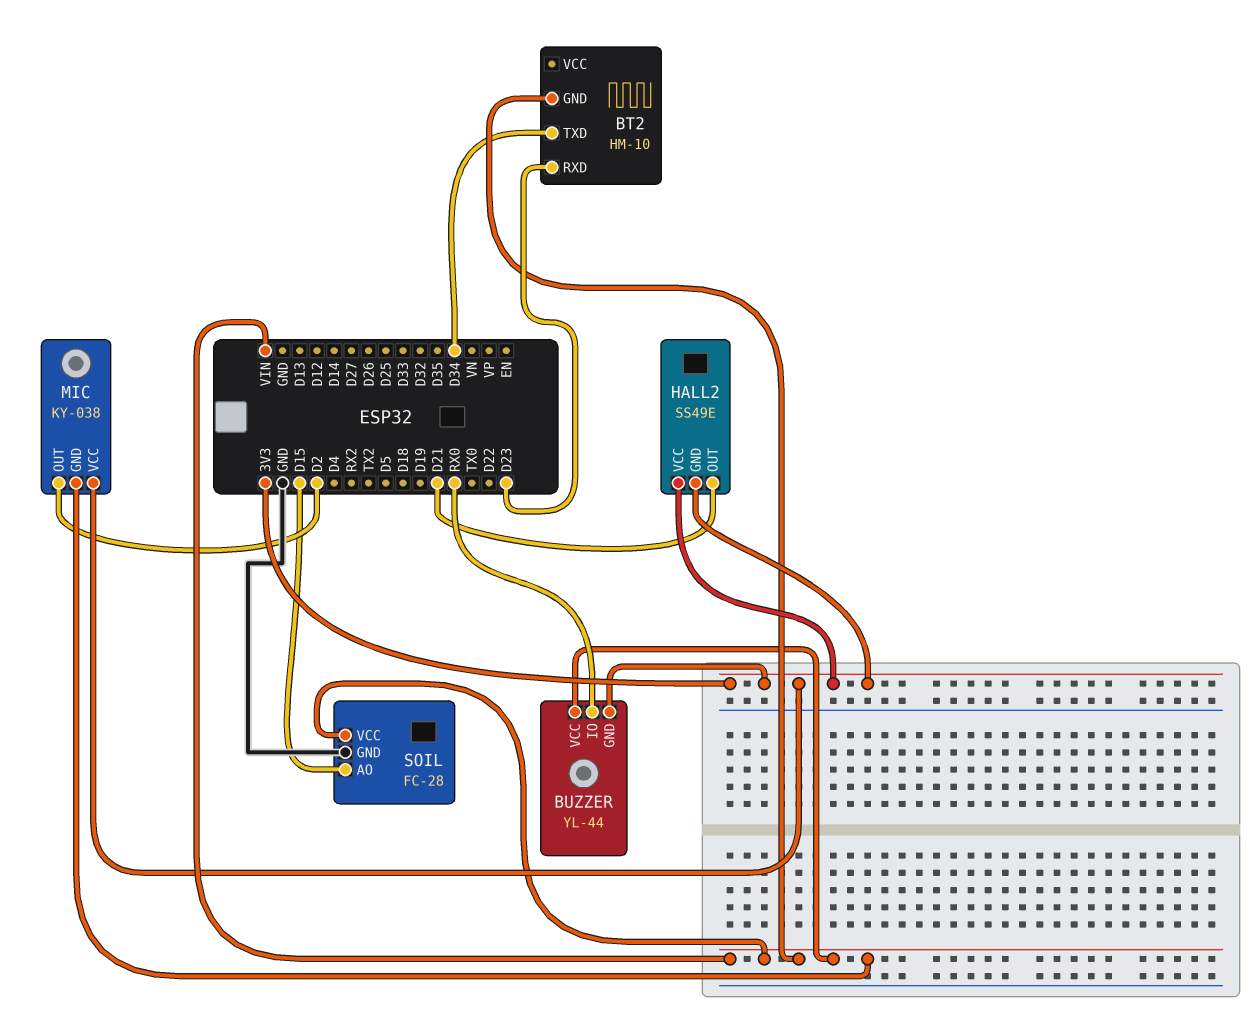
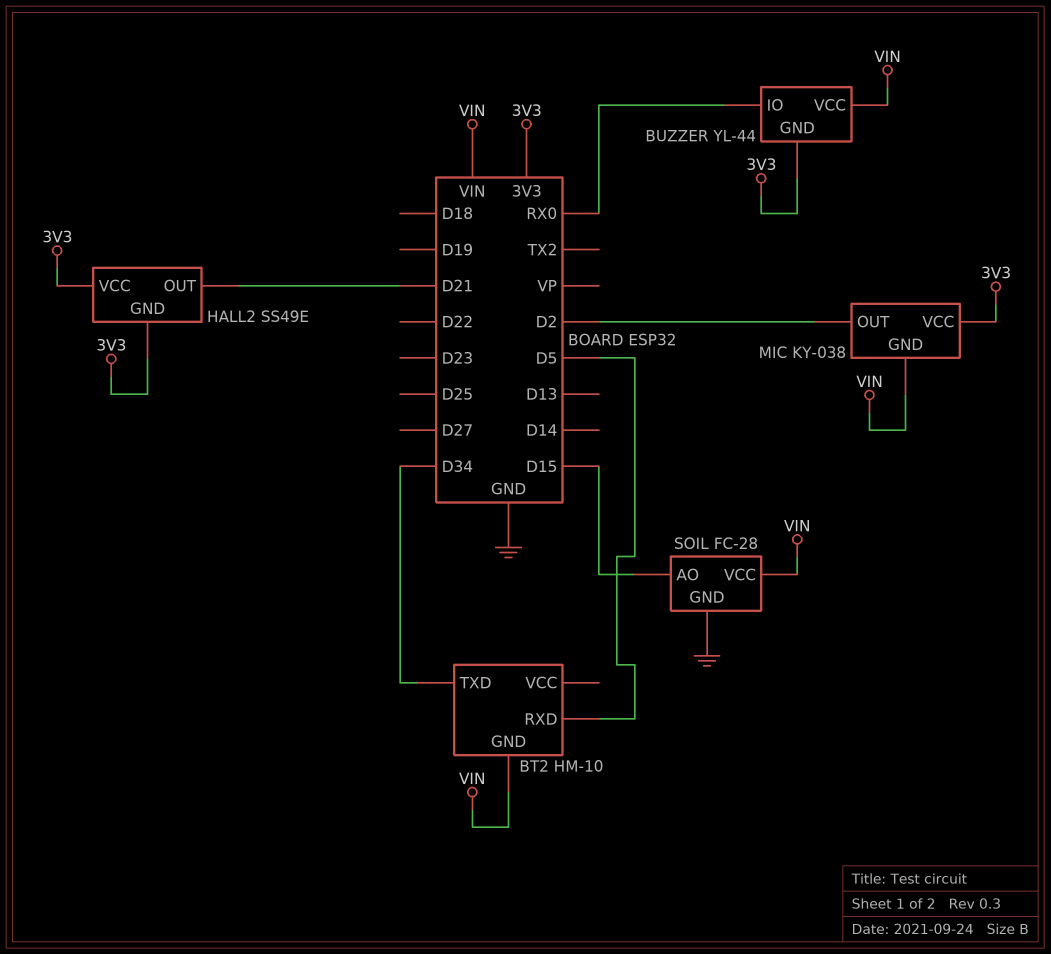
BT2 pin RXD: D23 -> D5

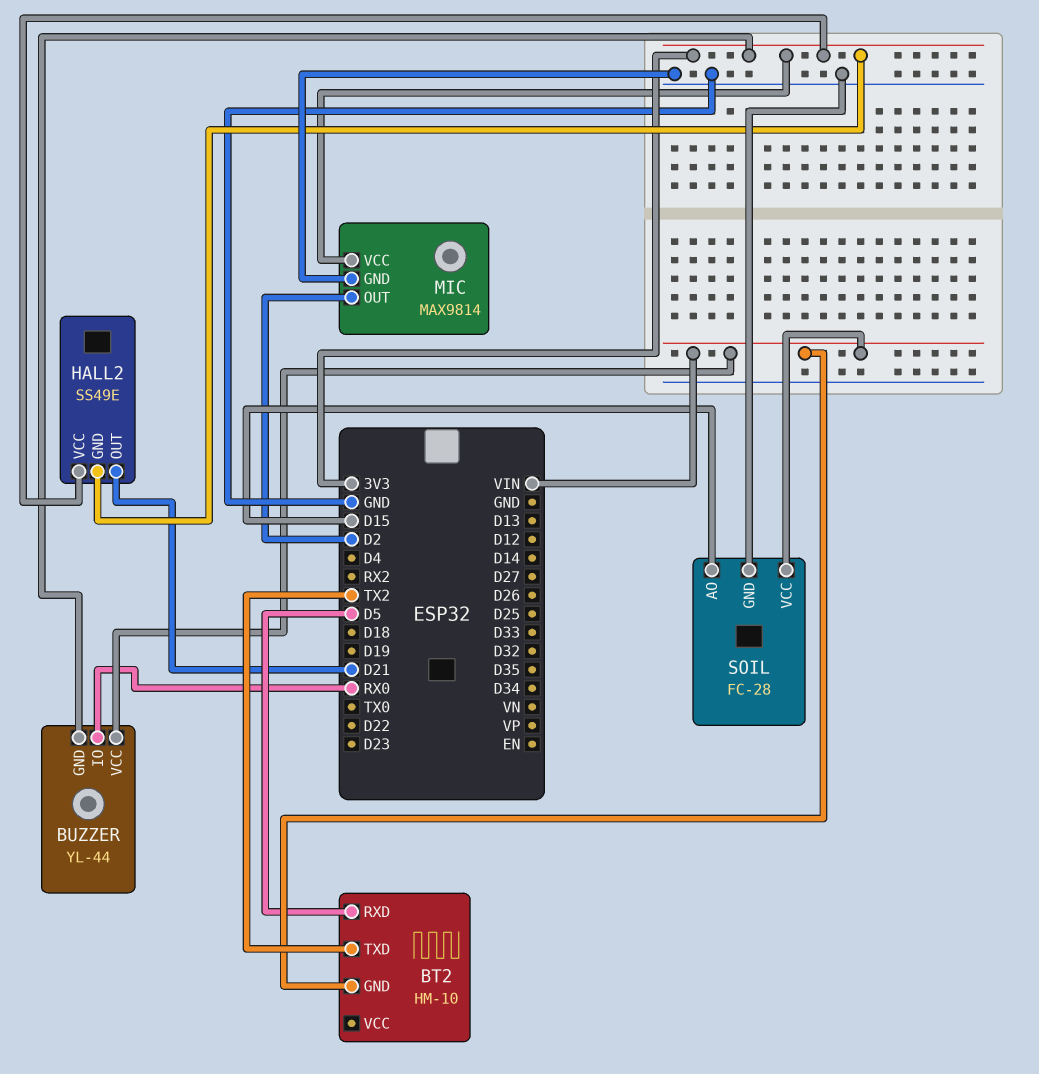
BT2 pin TXD: D34 -> TX2
MIC: KY-038 -> MAX9814
MIC pin GND: VIN -> GND

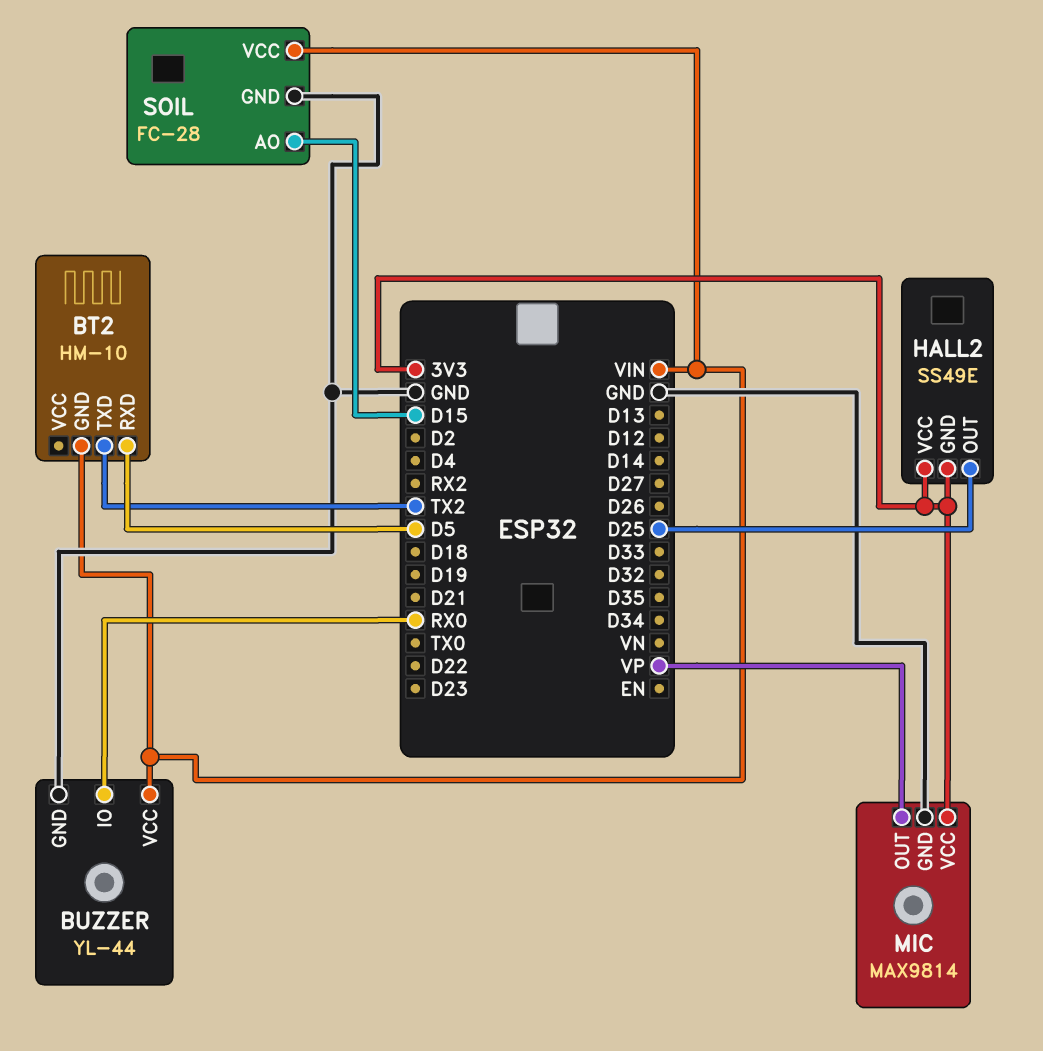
BUZZER pin GND: 3V3 -> GND
HALL2 pin OUT: D21 -> D25
MIC pin OUT: D2 -> VP

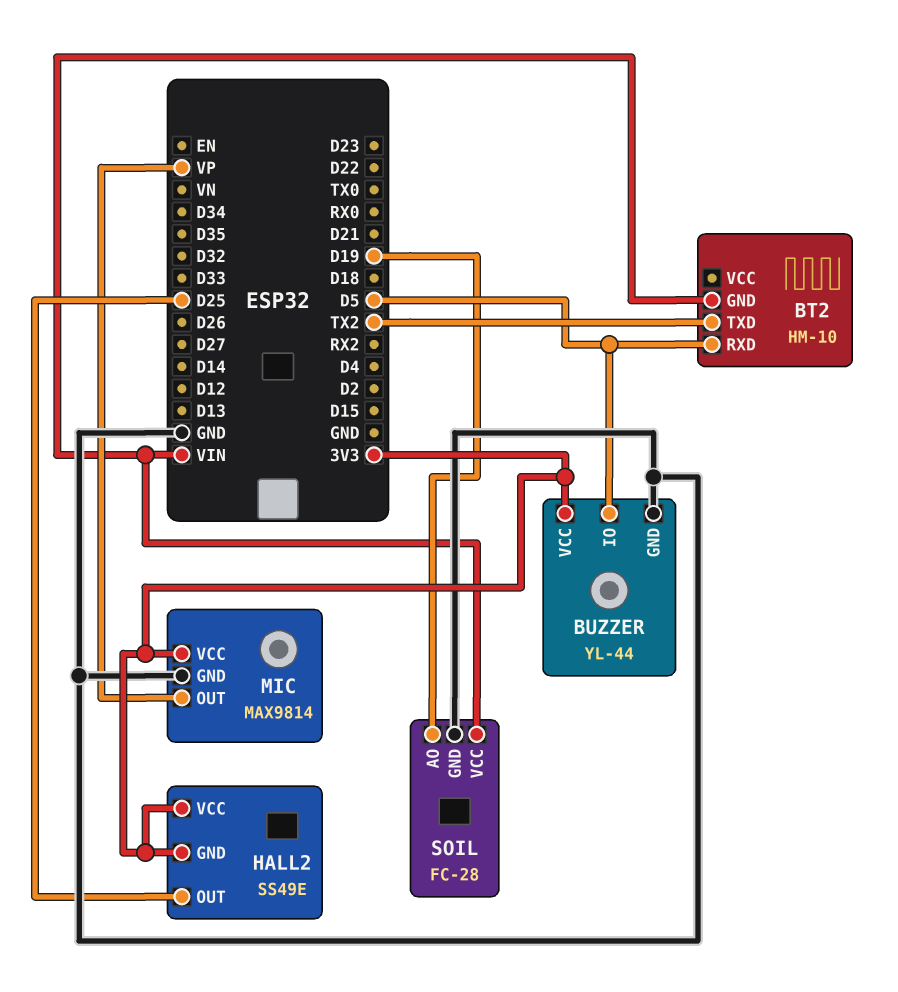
BUZZER pin IO: RX0 -> D5
BUZZER pin VCC: VIN -> 3V3
SOIL pin AO: D15 -> D19

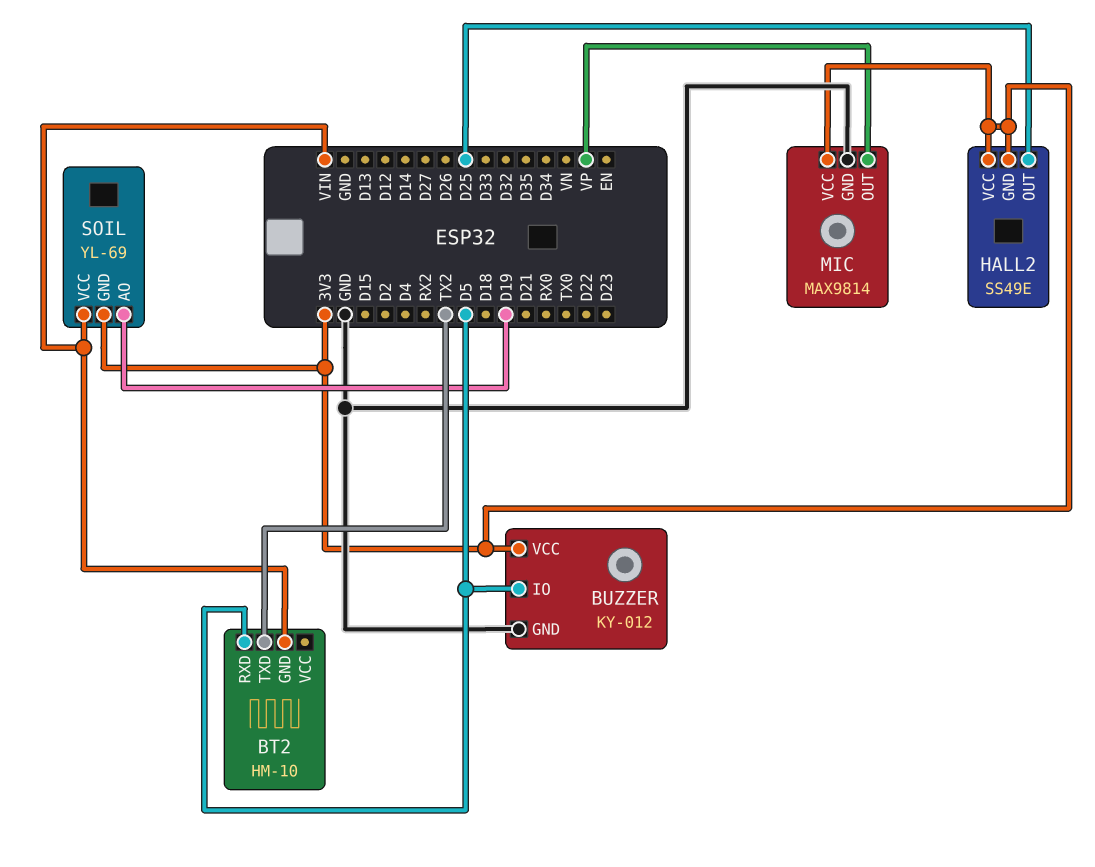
BUZZER: YL-44 -> KY-012
SOIL: FC-28 -> YL-69
SOIL pin GND: GND -> 3V3

